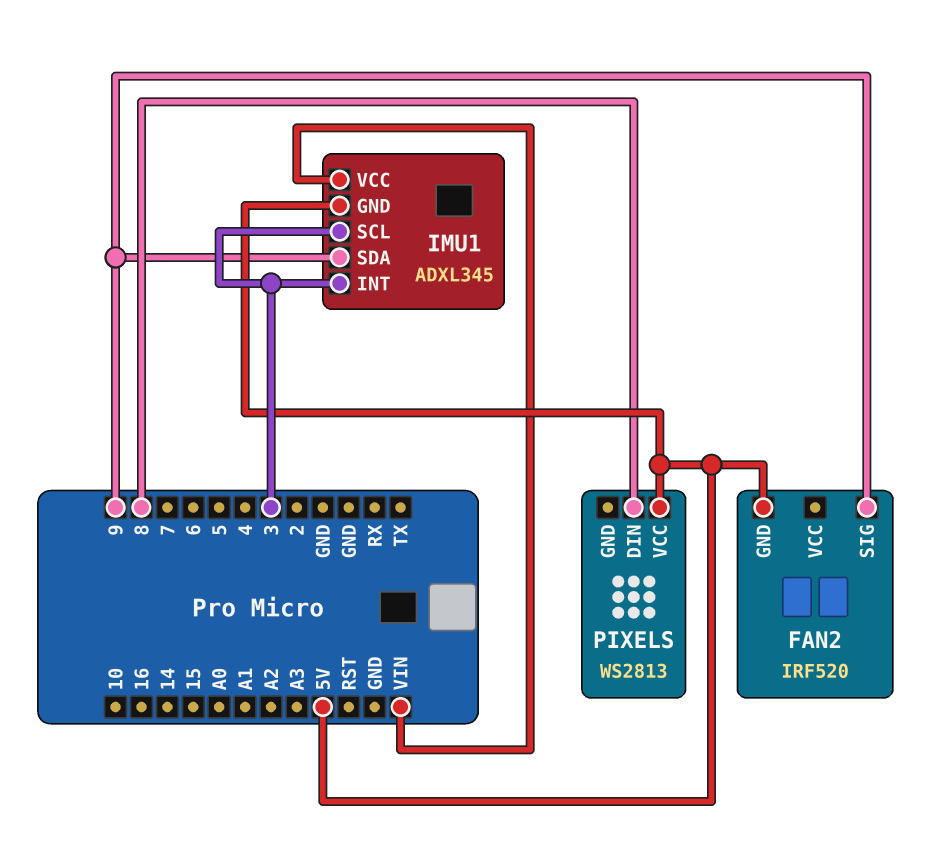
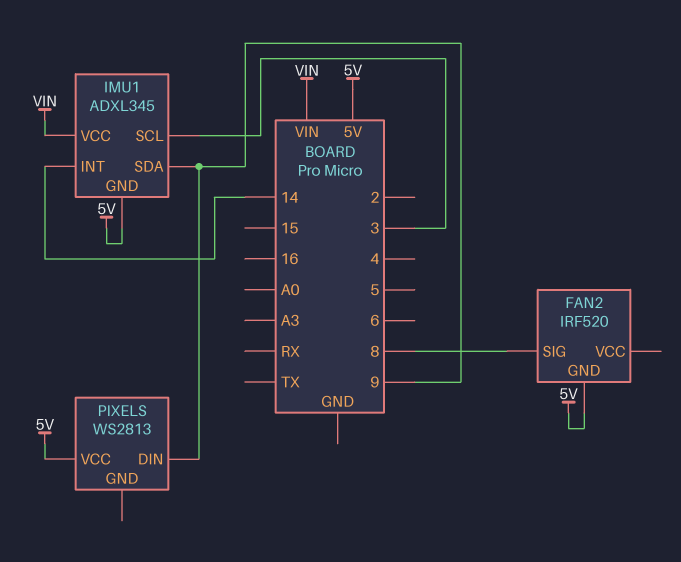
FAN2 pin SIG: 9 -> 8
IMU1 pin INT: 3 -> 14
PIXELS pin DIN: 8 -> 9

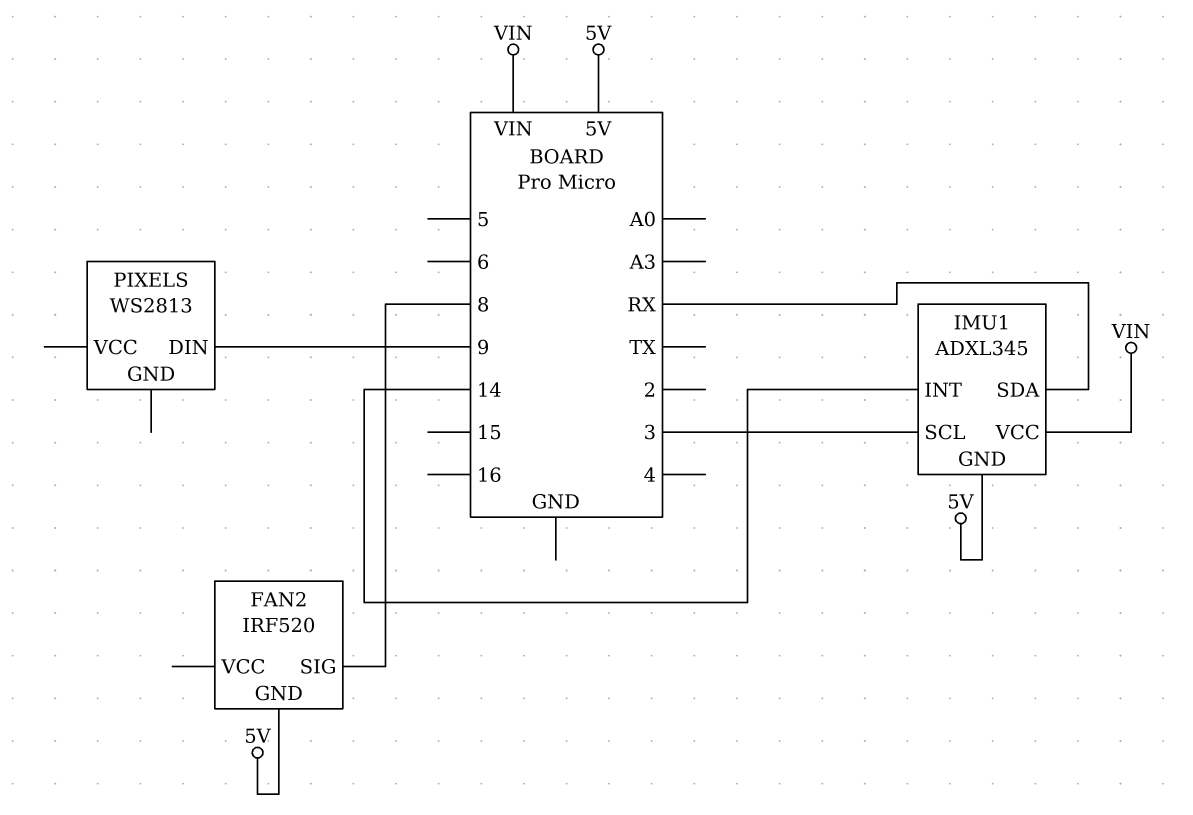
IMU1 pin SDA: 9 -> RX
PIXELS pin VCC: 5V -> none

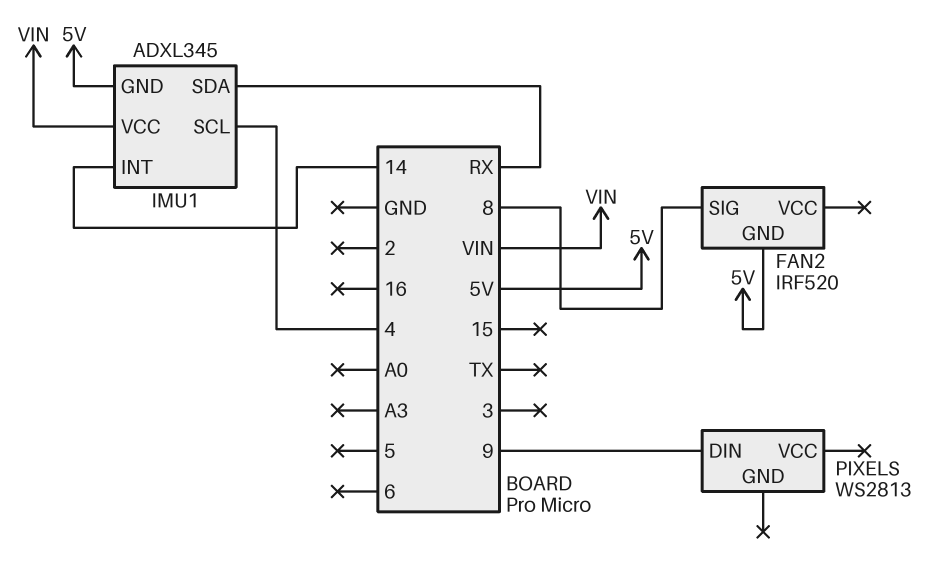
IMU1 pin SCL: 3 -> 4

